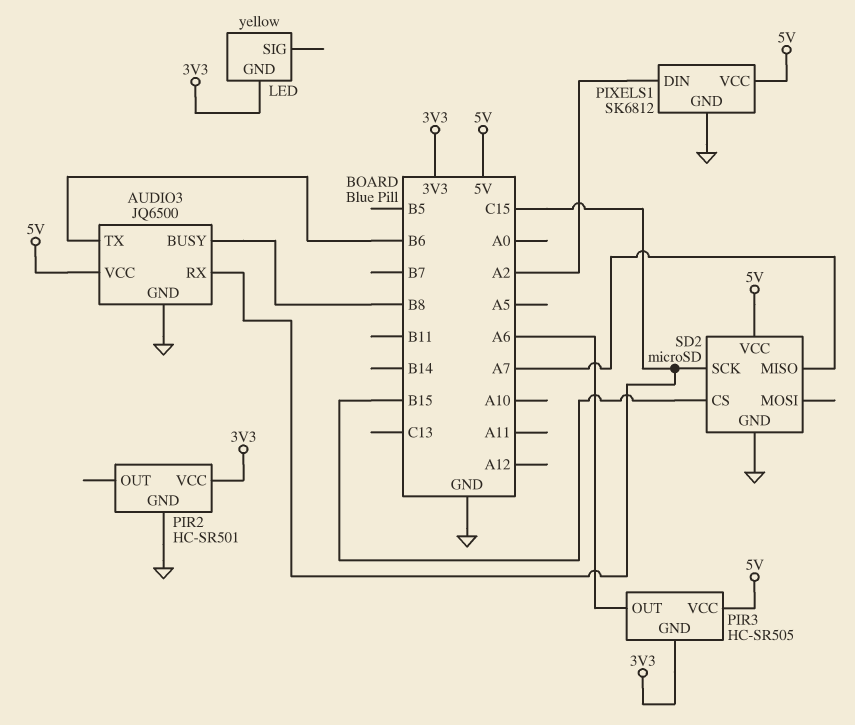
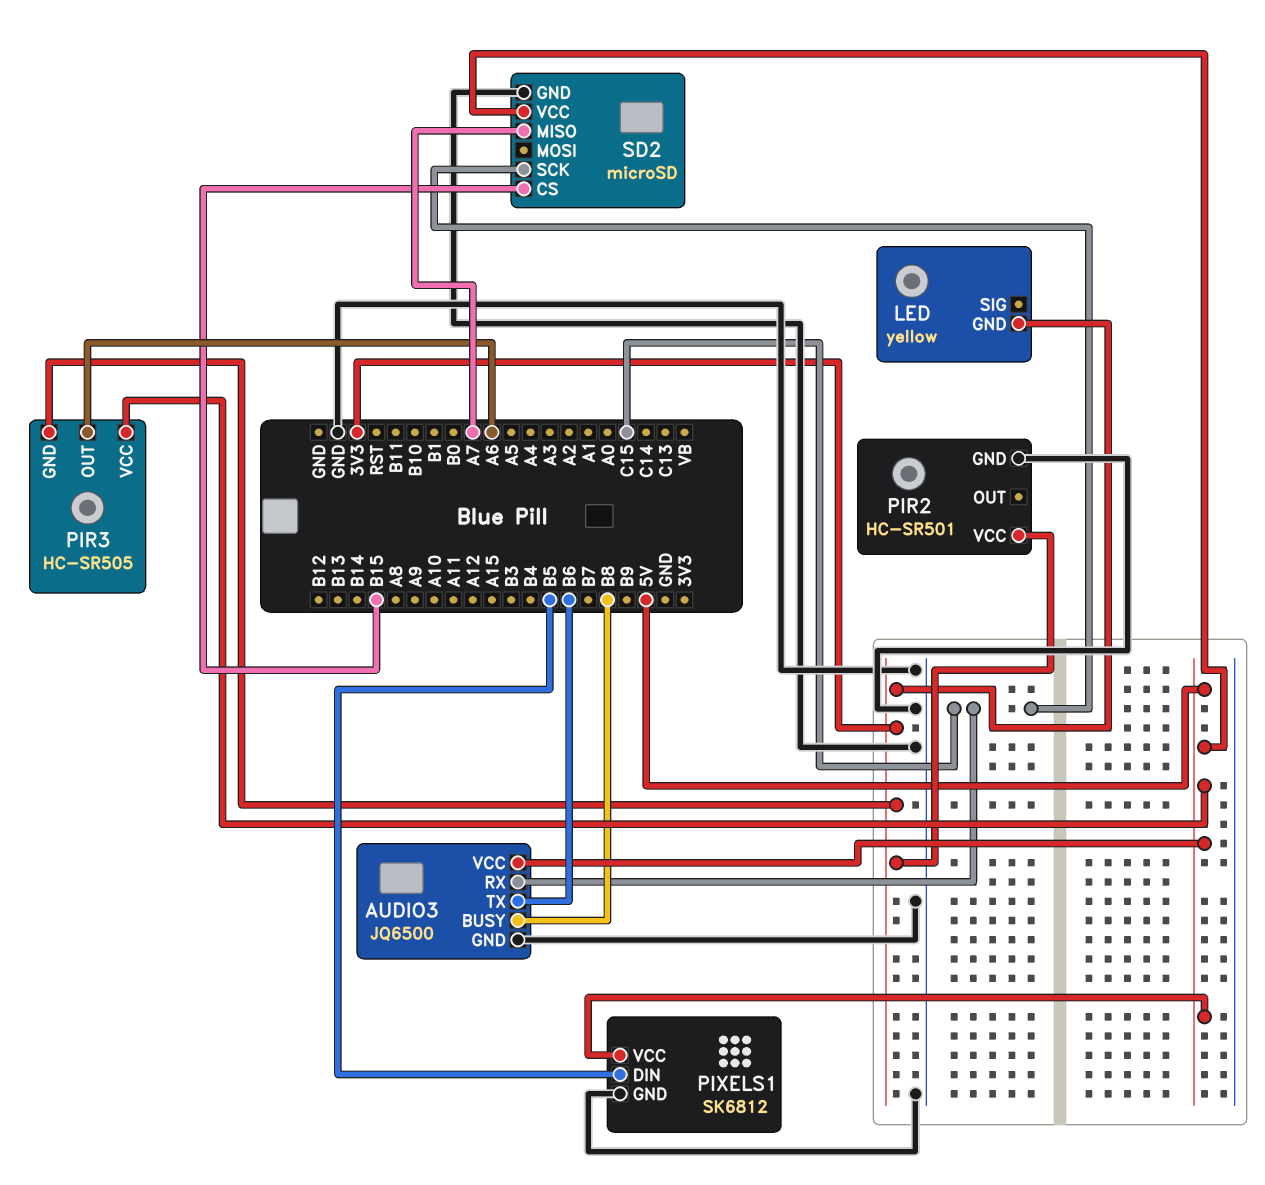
PIXELS1 pin DIN: A2 -> B5

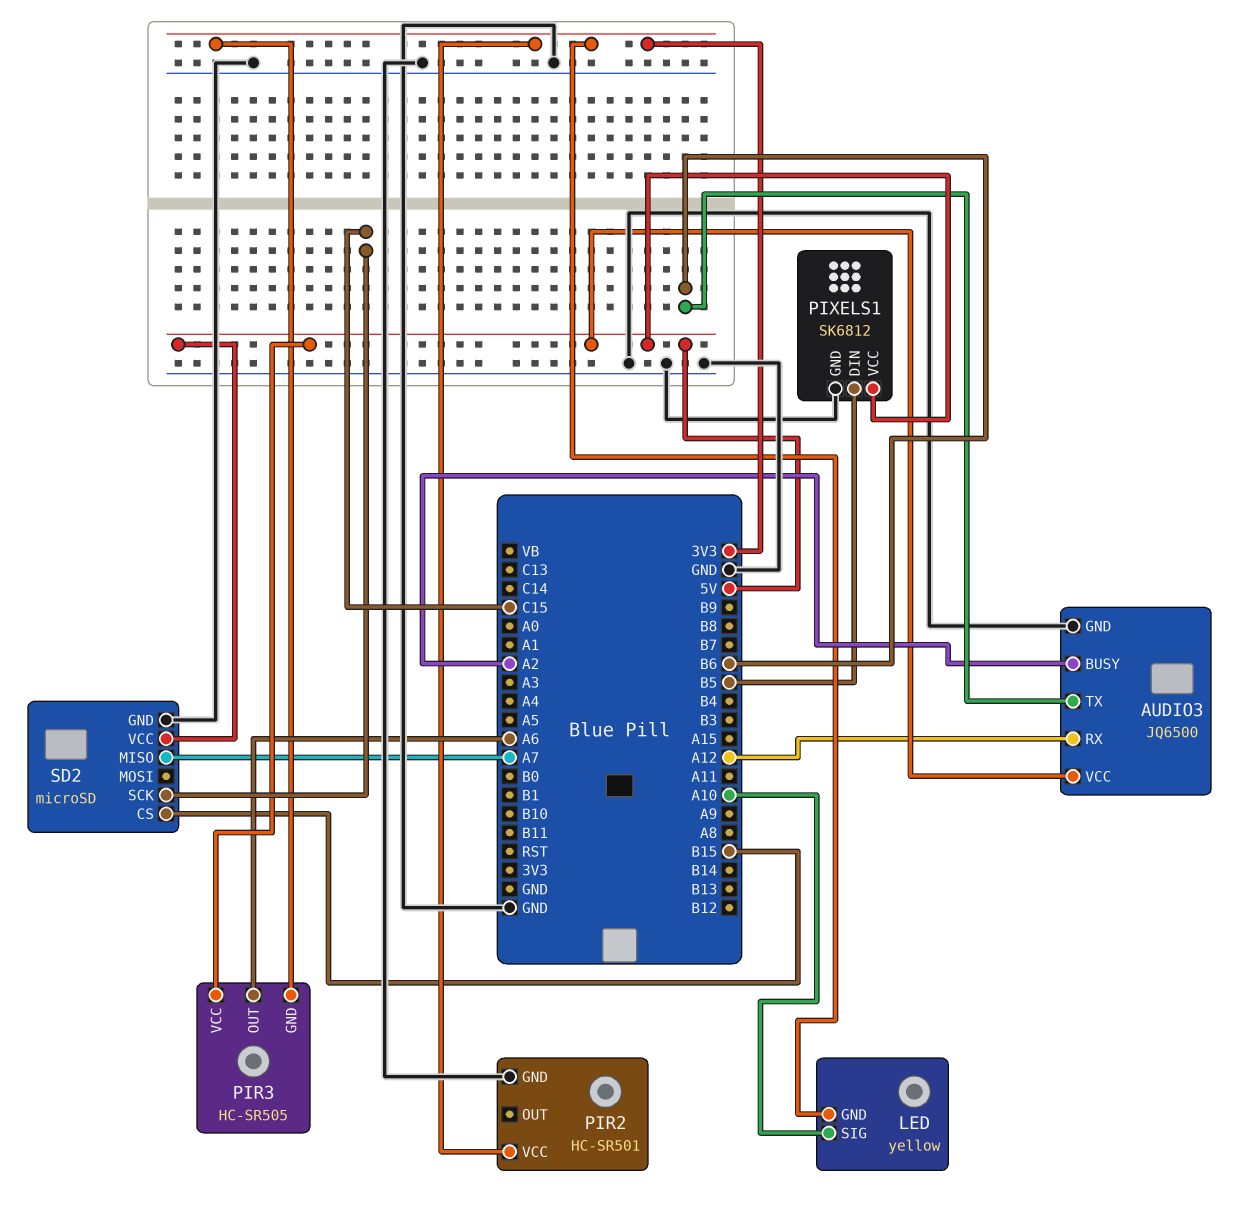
AUDIO3 pin BUSY: B8 -> A2
AUDIO3 pin RX: C15 -> A12
LED pin SIG: none -> A10

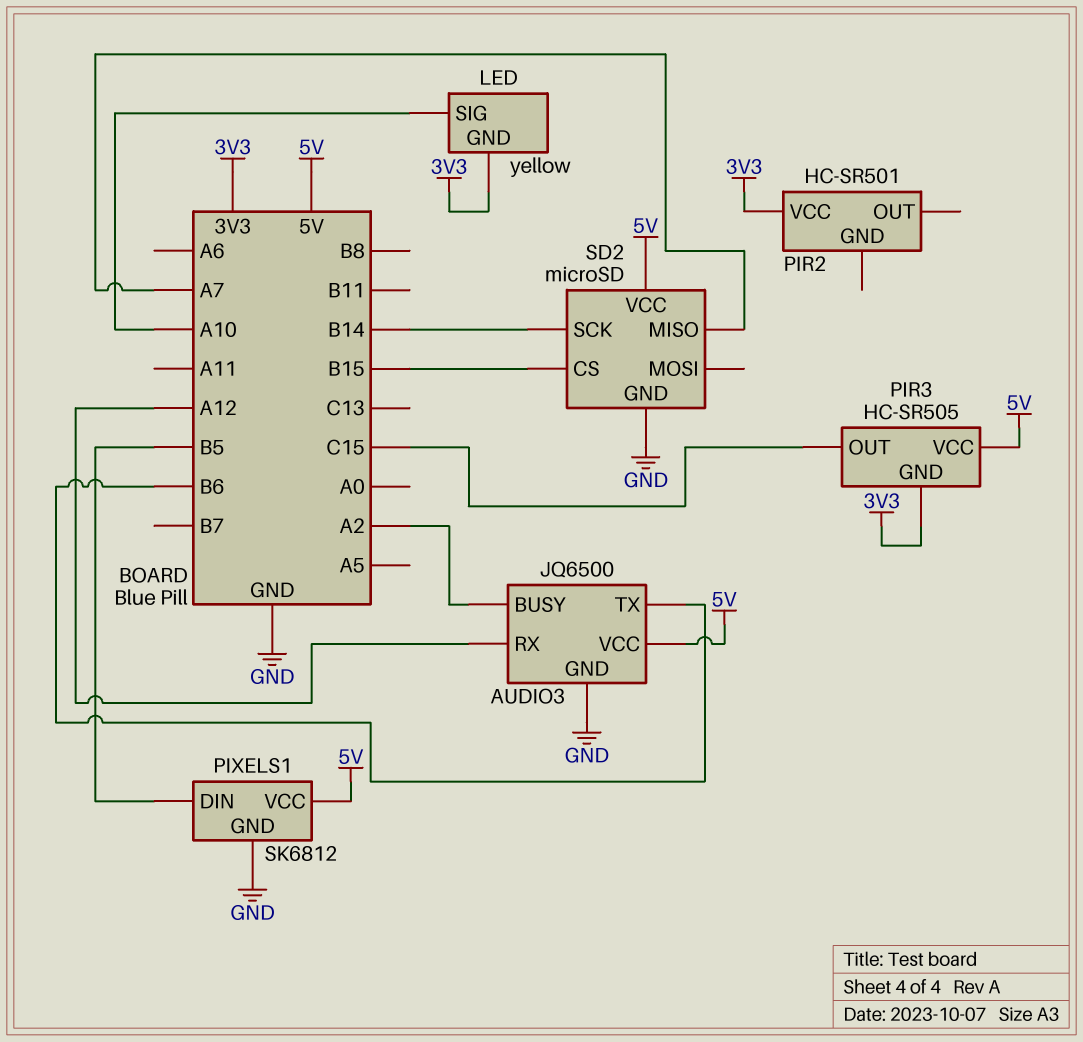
PIR2 pin GND: GND -> none
PIR3 pin OUT: A6 -> C15
SD2 pin SCK: C15 -> B14

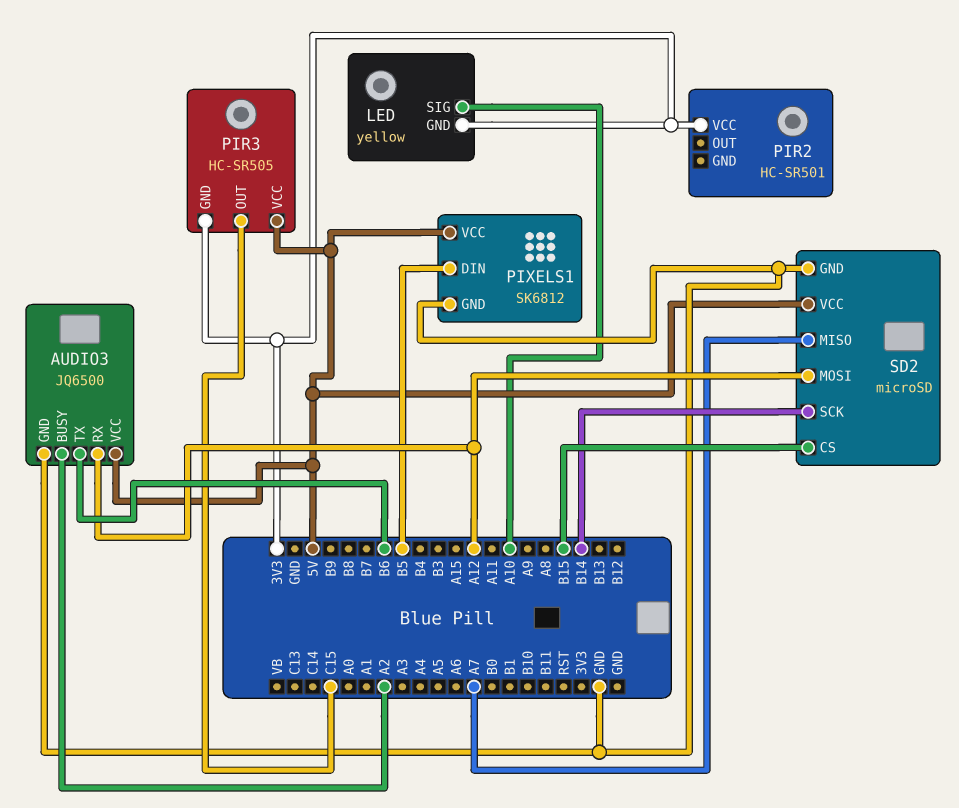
SD2 pin MOSI: none -> A12

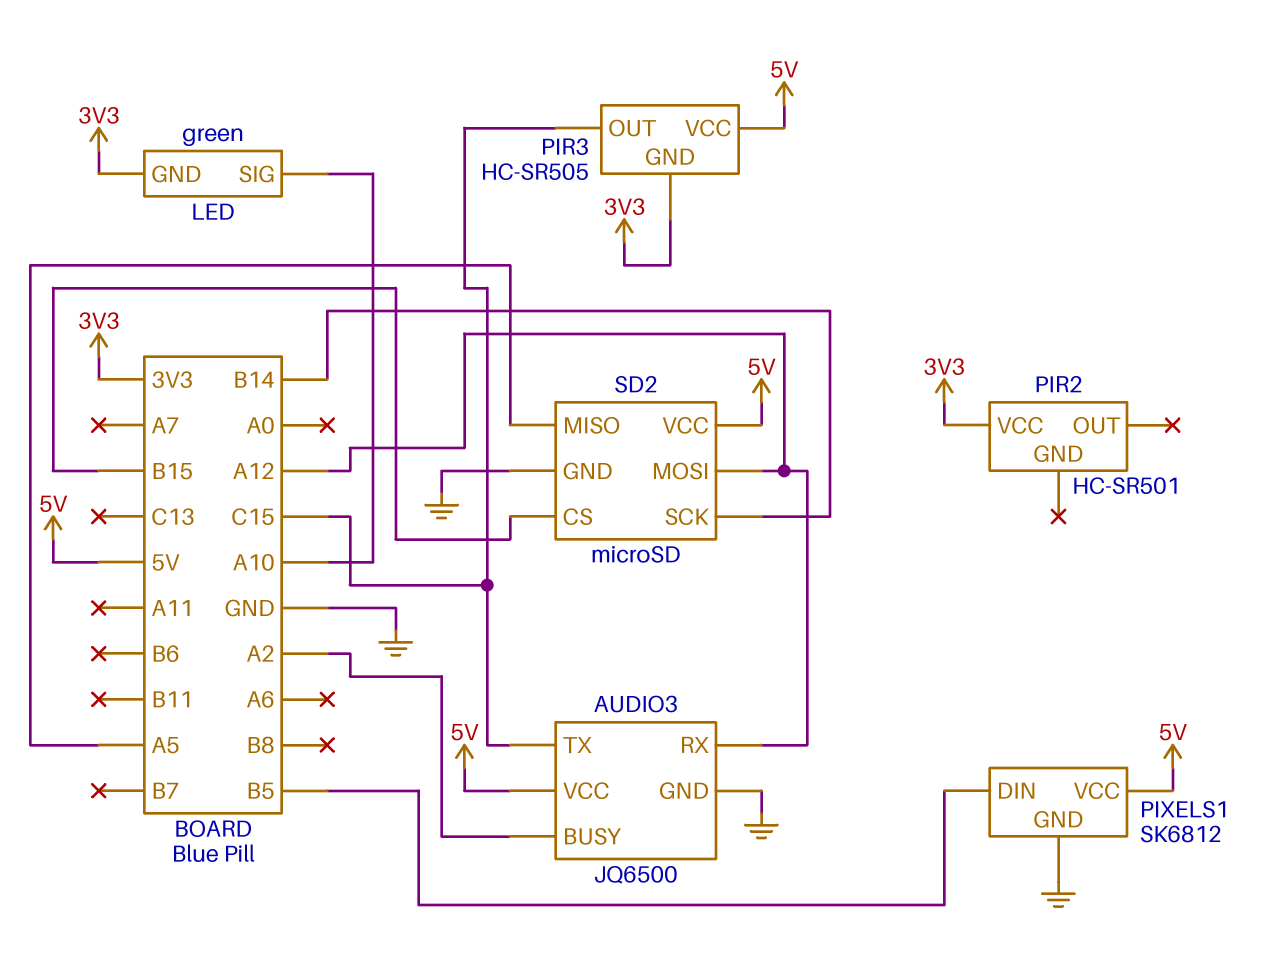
AUDIO3 pin TX: B6 -> C15
LED: yellow -> green
SD2 pin MISO: A7 -> A5

